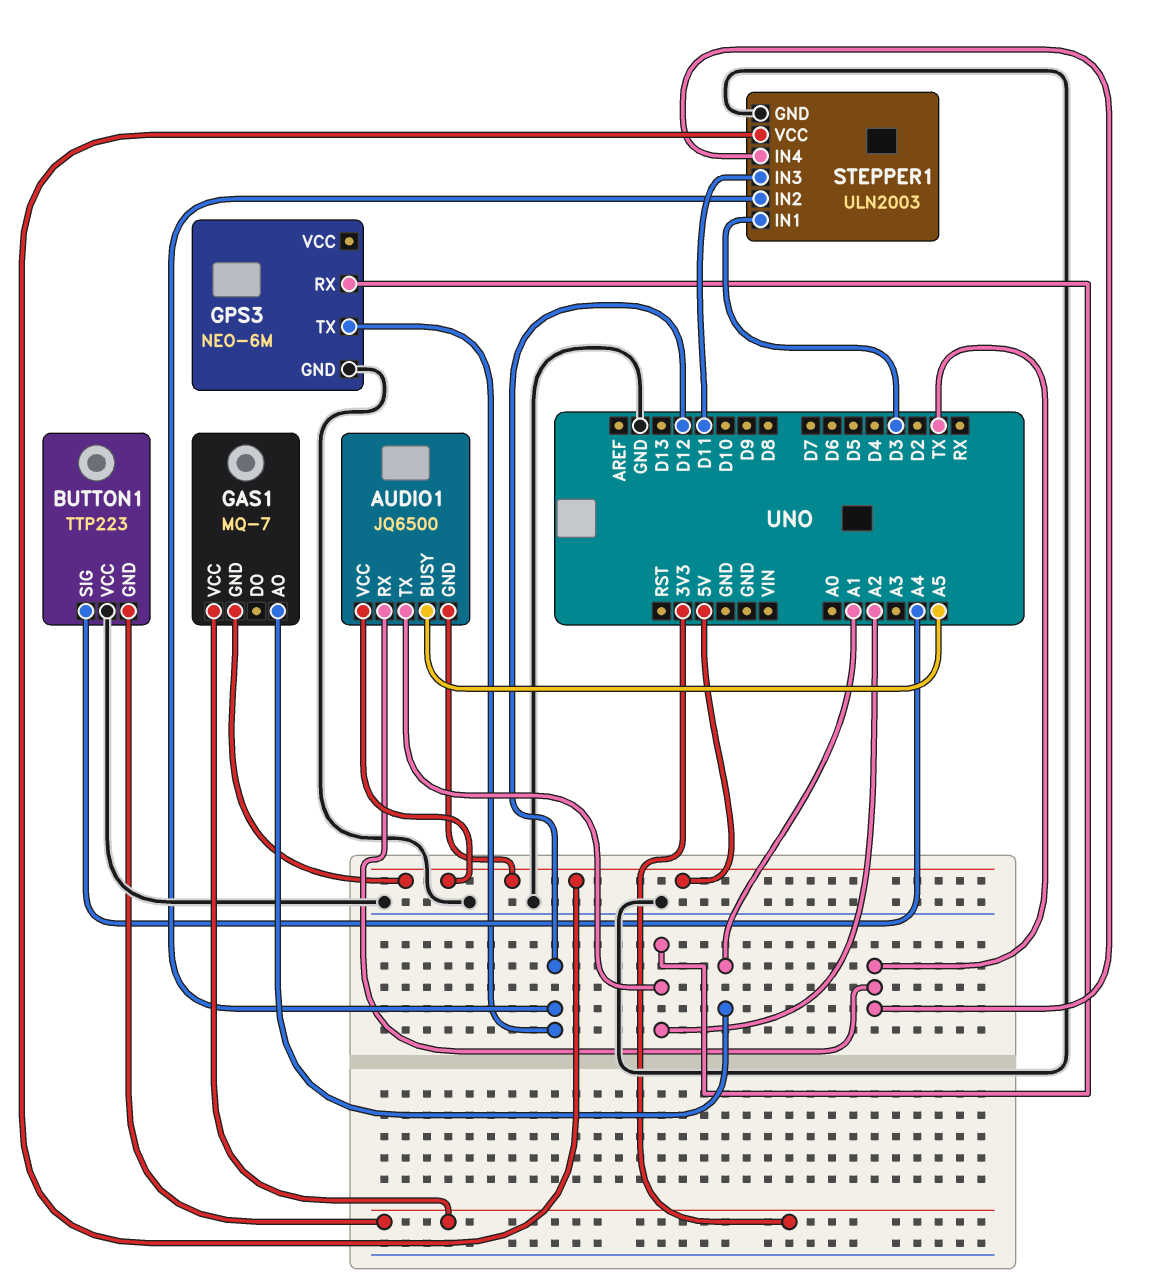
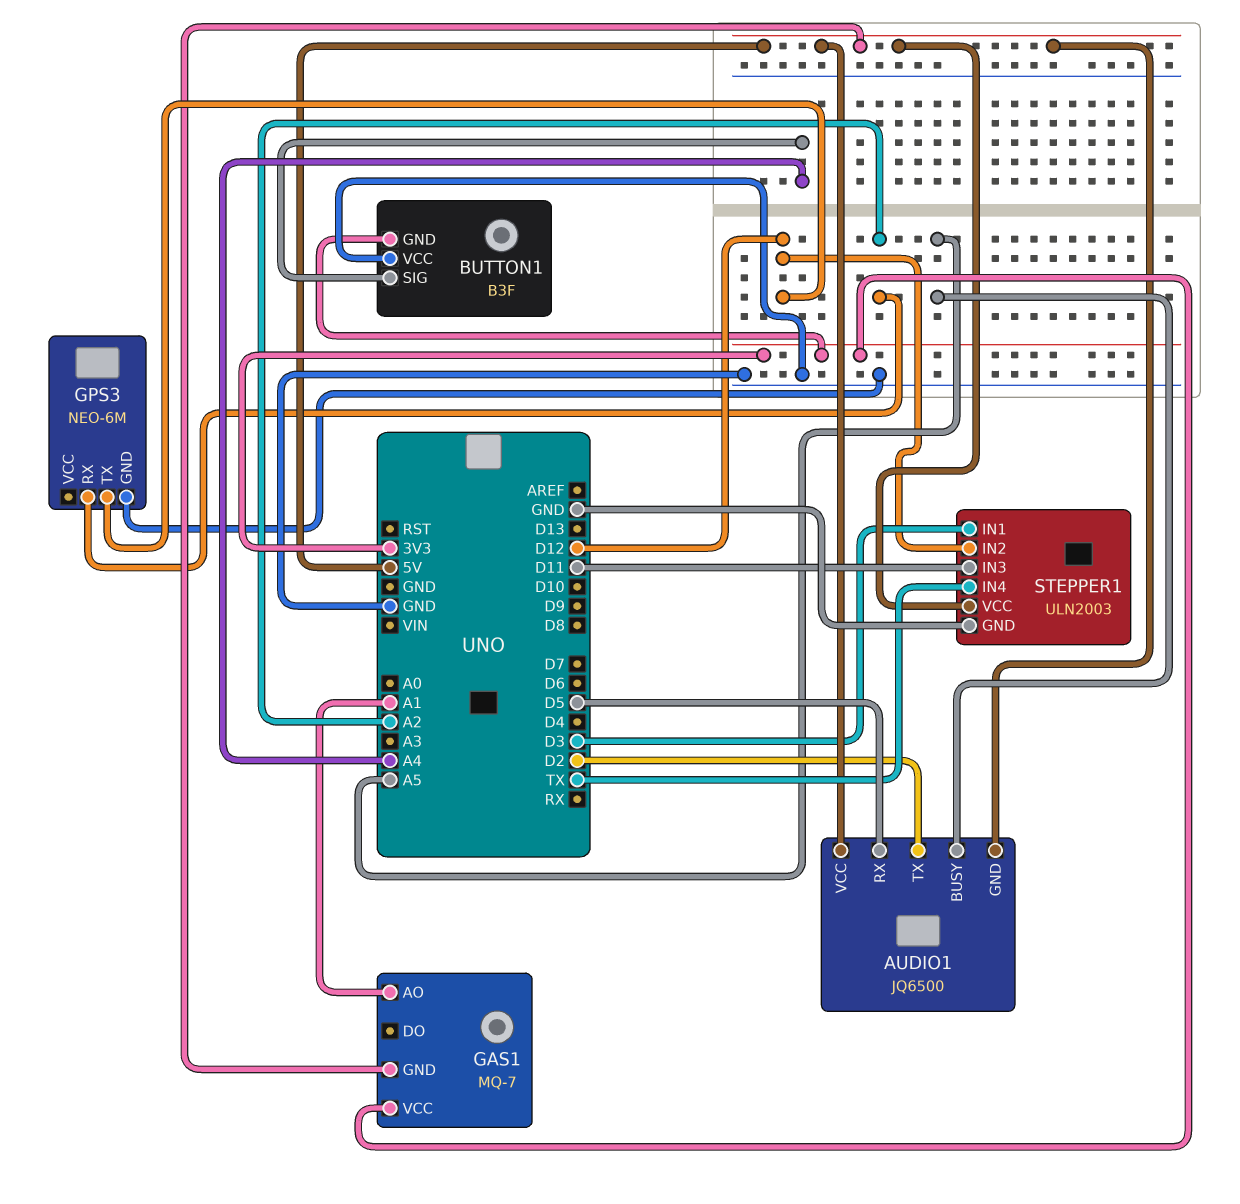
AUDIO1 pin RX: TX -> D5
AUDIO1 pin TX: A2 -> D2
BUTTON1: TTP223 -> B3F

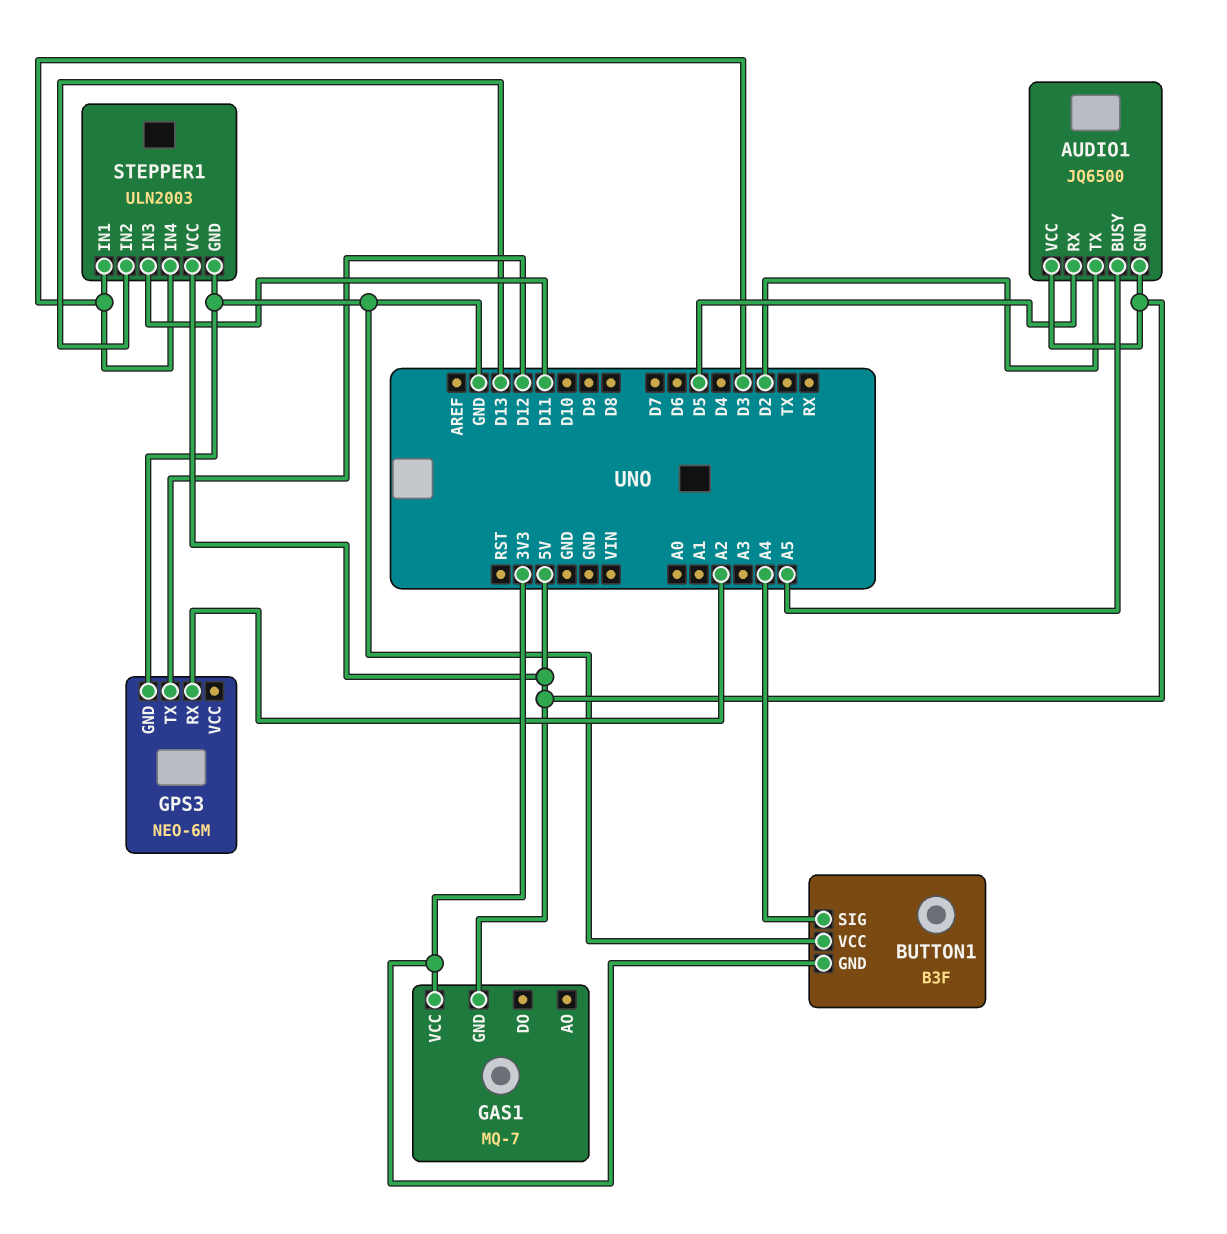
GAS1 pin AO: A1 -> none
STEPPER1 pin IN2: D12 -> D13
STEPPER1 pin IN4: TX -> D3

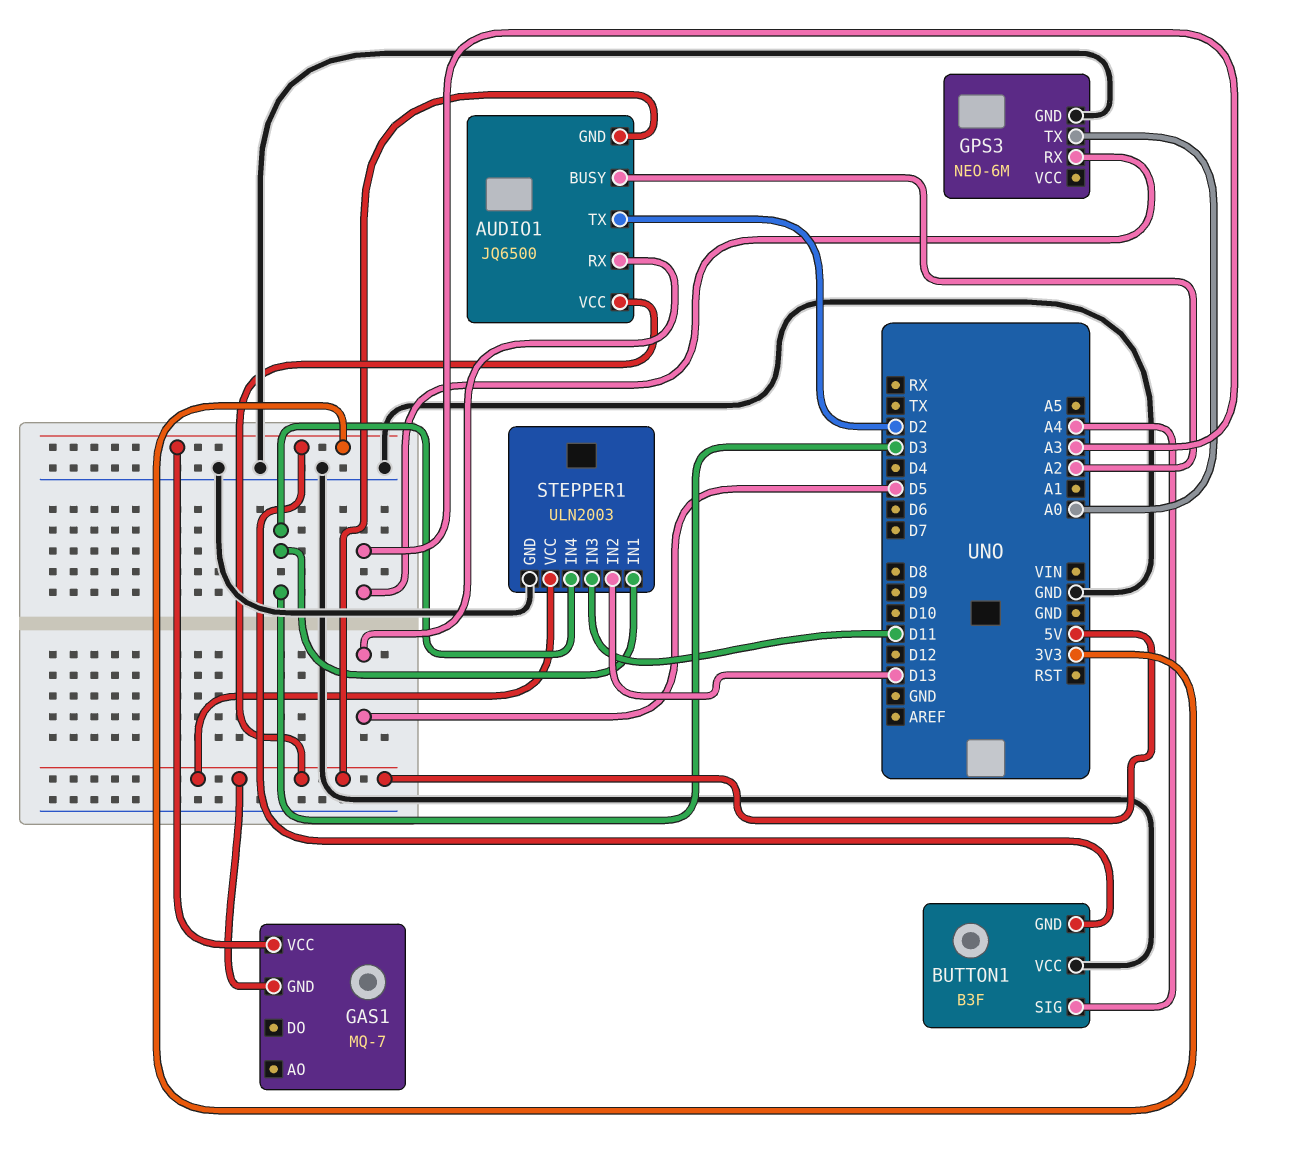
AUDIO1 pin BUSY: A5 -> A2
GPS3 pin RX: A2 -> A3
GPS3 pin TX: D12 -> A0

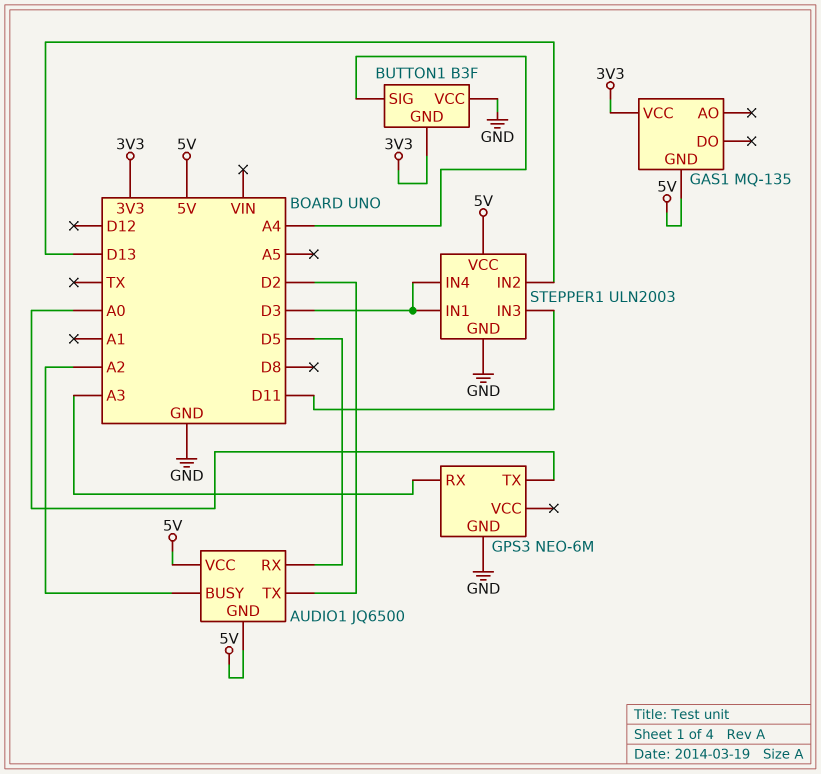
GAS1: MQ-7 -> MQ-135

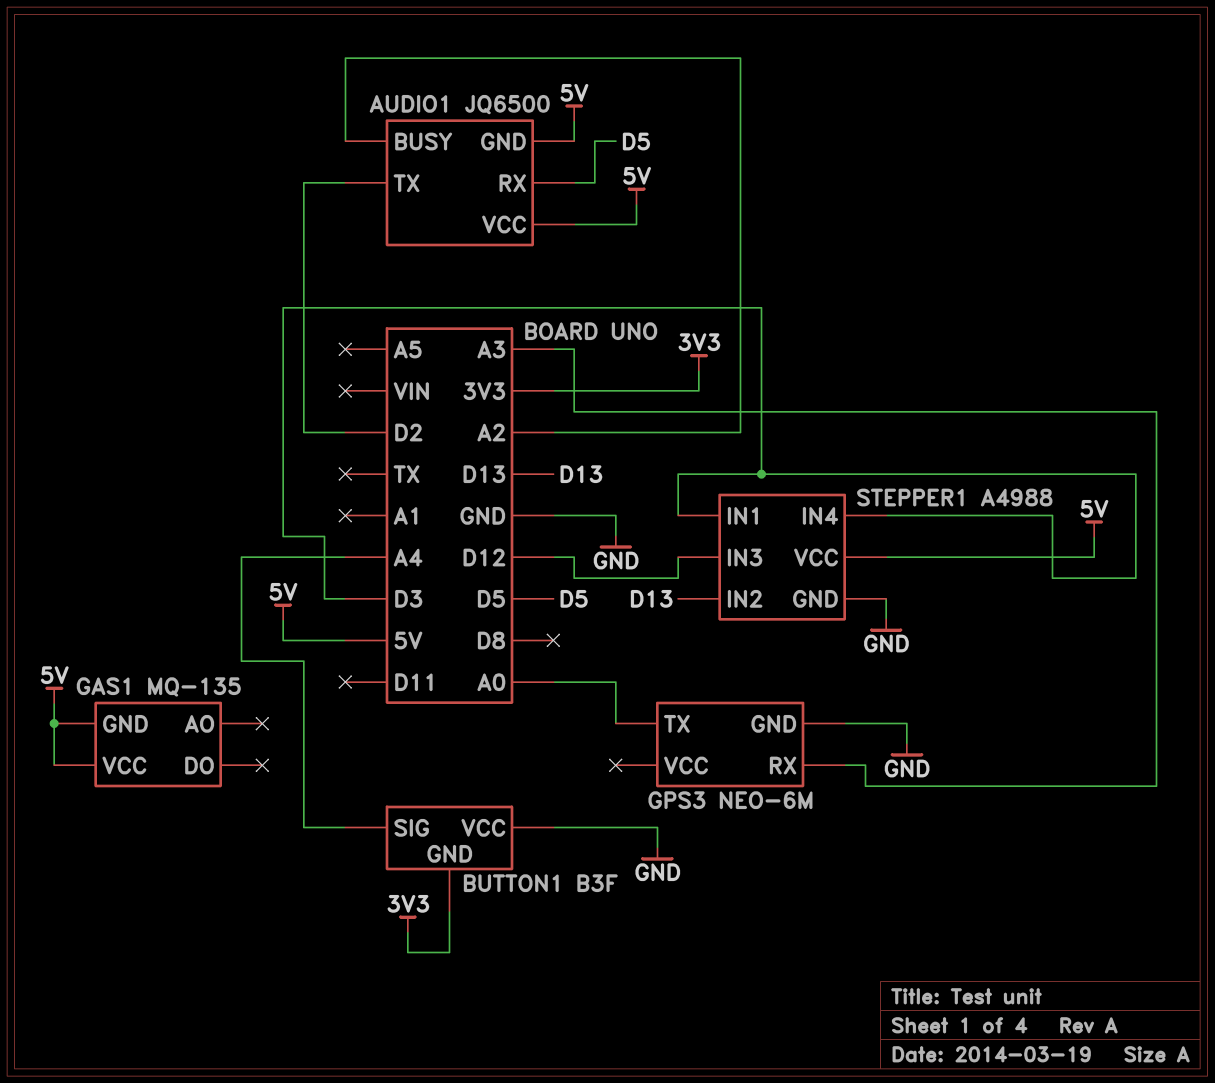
GAS1 pin VCC: 3V3 -> 5V
STEPPER1: ULN2003 -> A4988
STEPPER1 pin IN3: D11 -> D12

